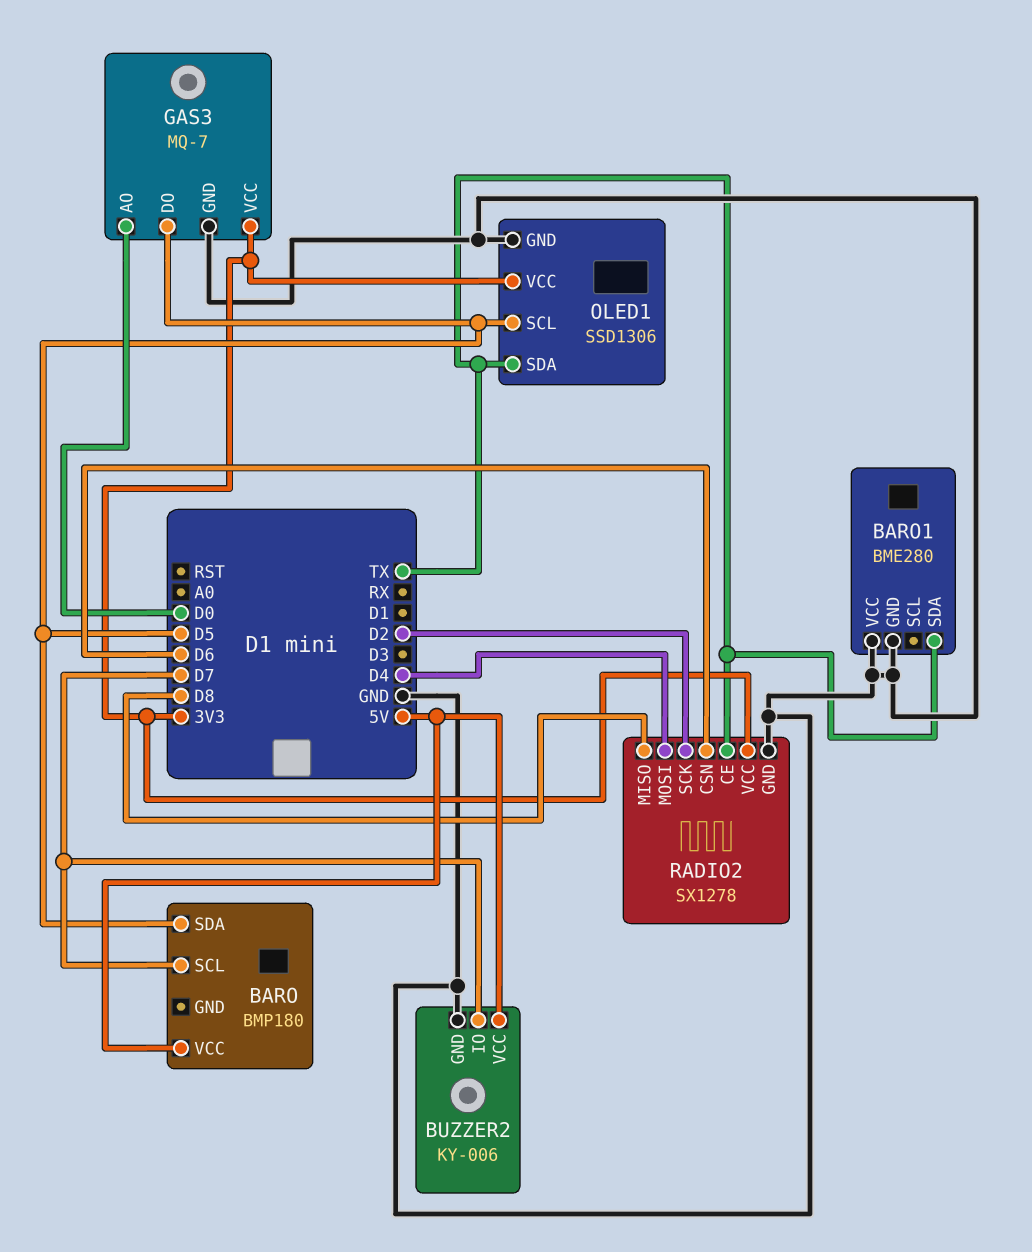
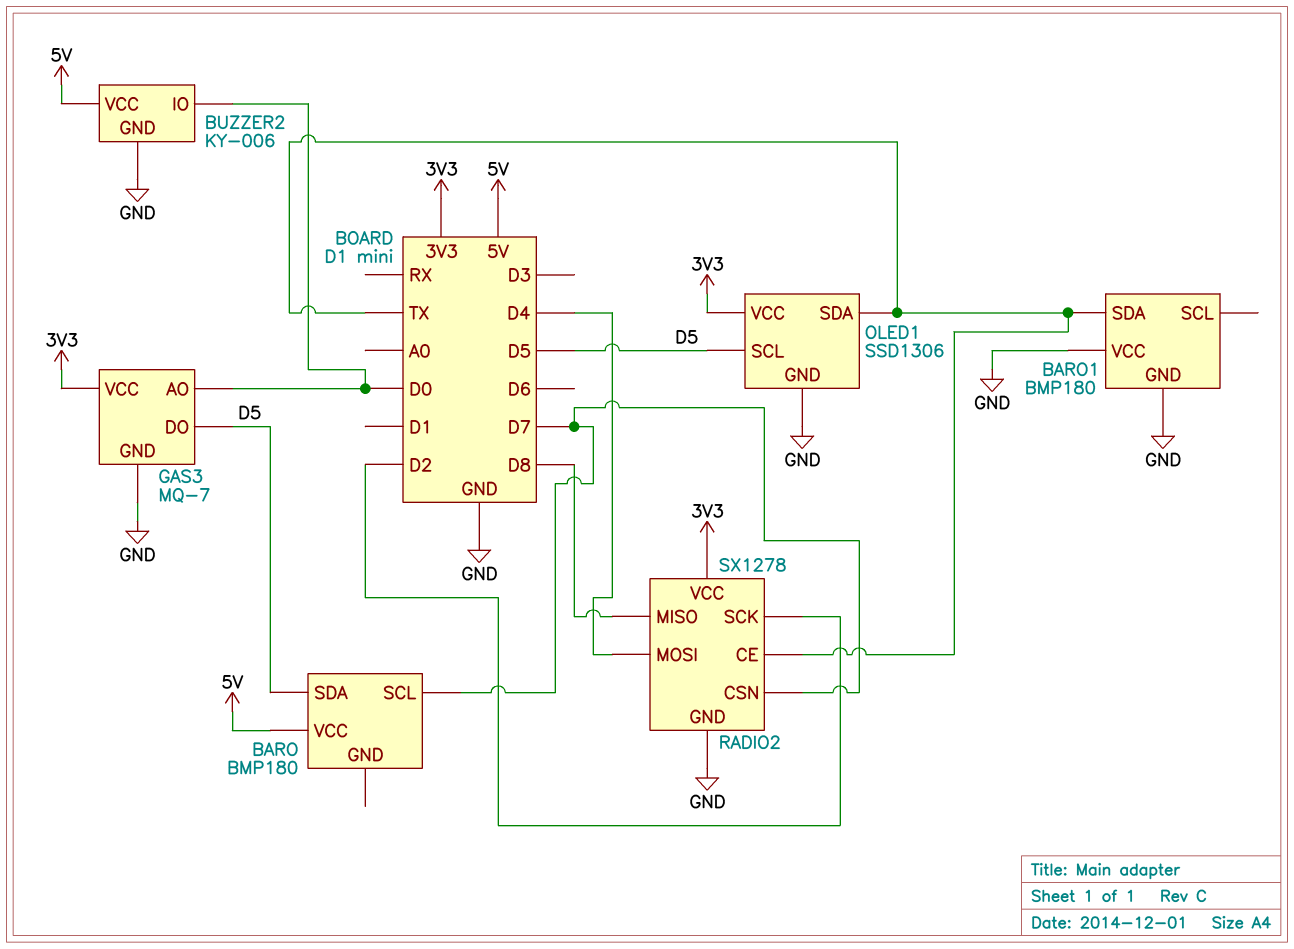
BARO1: BME280 -> BMP180
BUZZER2 pin IO: D7 -> D0
RADIO2 pin CSN: D6 -> D7

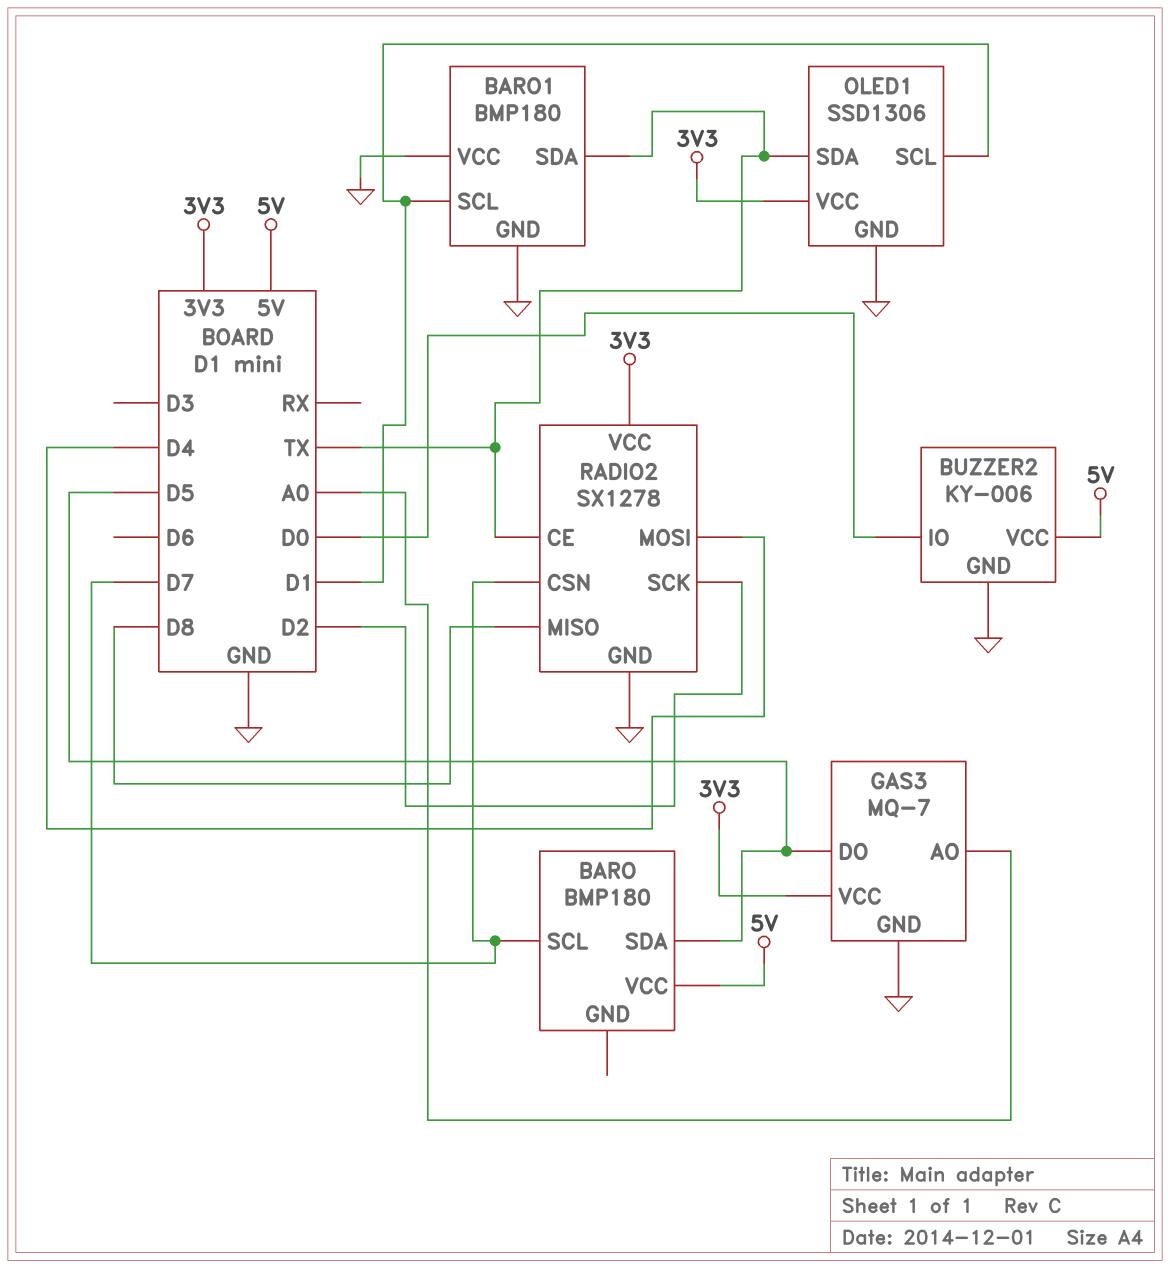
BARO1 pin SCL: none -> D1
GAS3 pin AO: D0 -> A0
OLED1 pin SCL: D5 -> D1

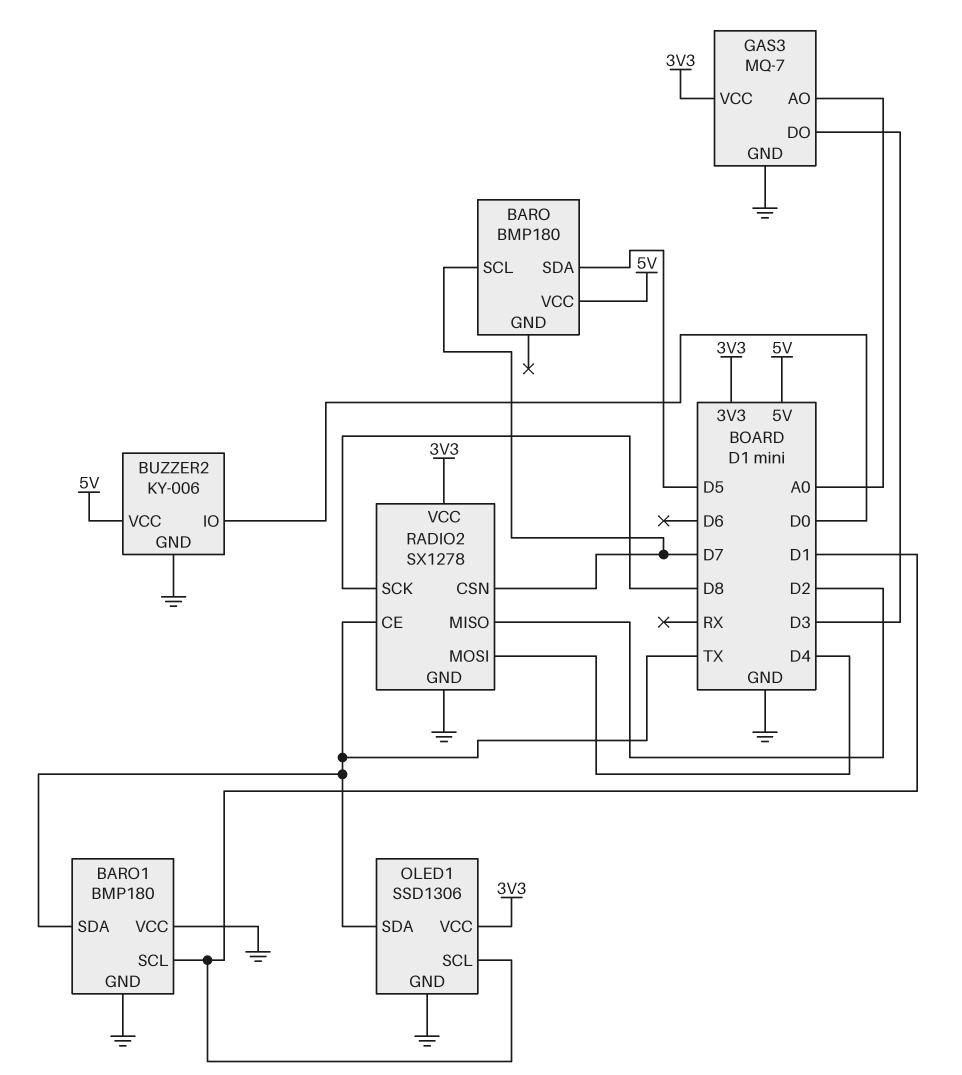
GAS3 pin DO: D5 -> D3
RADIO2 pin MISO: D8 -> D2
RADIO2 pin SCK: D2 -> D8

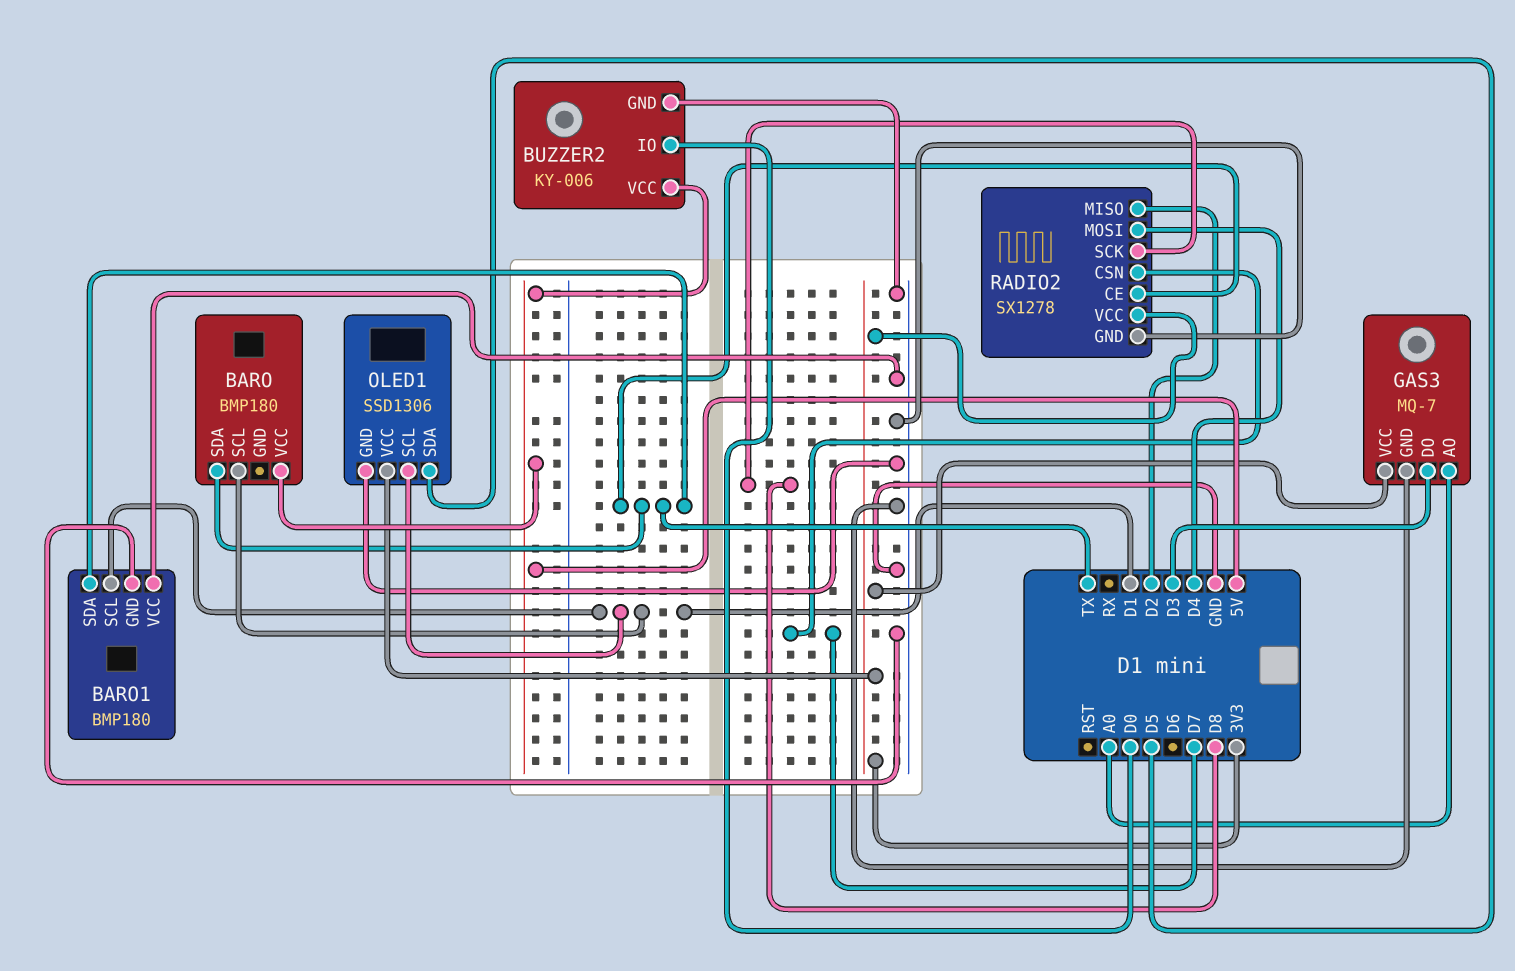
BARO pin SCL: D7 -> D1
BARO pin SDA: D5 -> TX
OLED1 pin SDA: TX -> D5

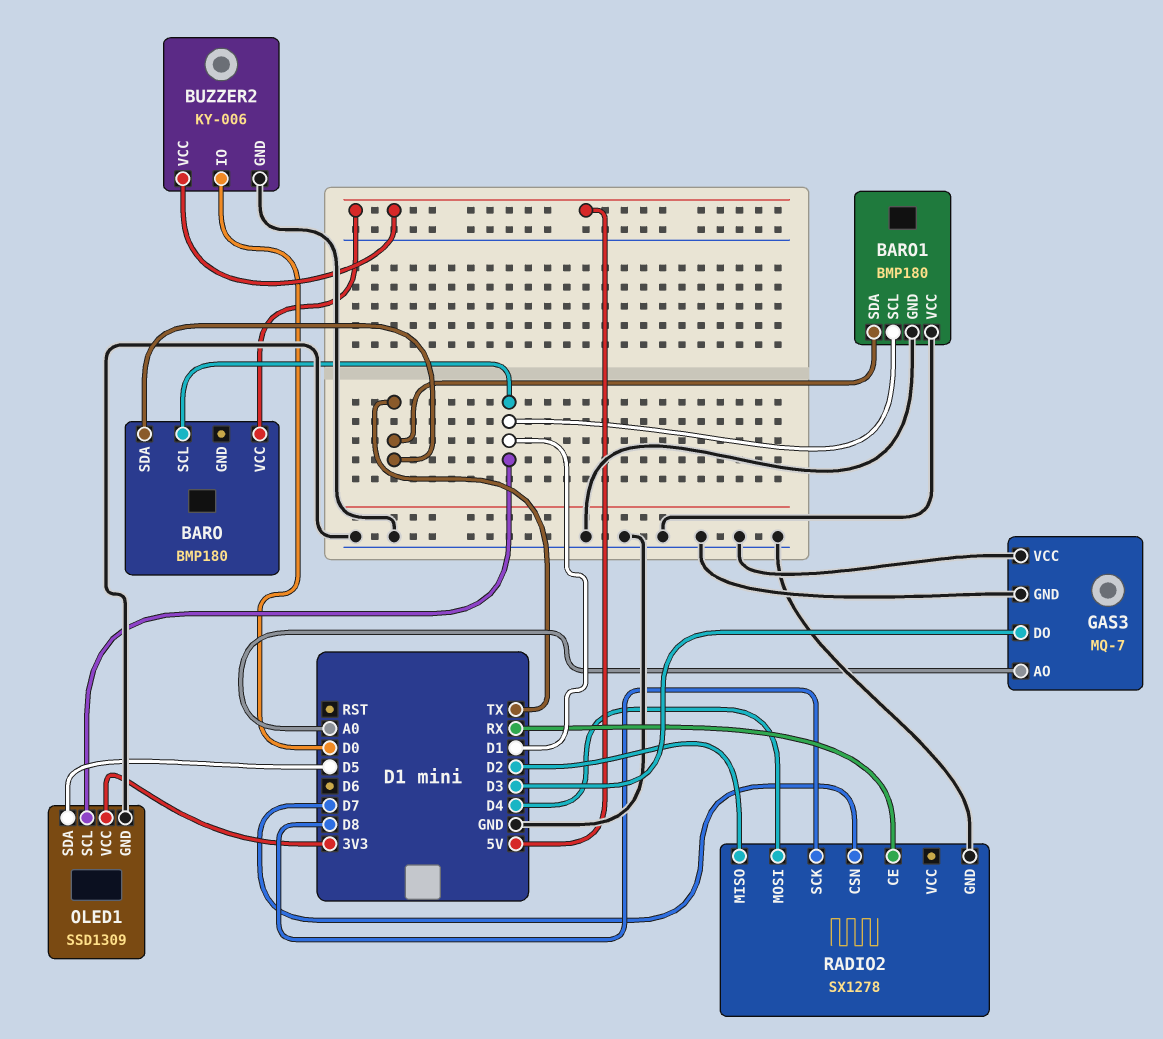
GAS3 pin VCC: 3V3 -> GND
OLED1: SSD1306 -> SSD1309
RADIO2 pin CE: TX -> RX
RADIO2 pin VCC: 3V3 -> none

